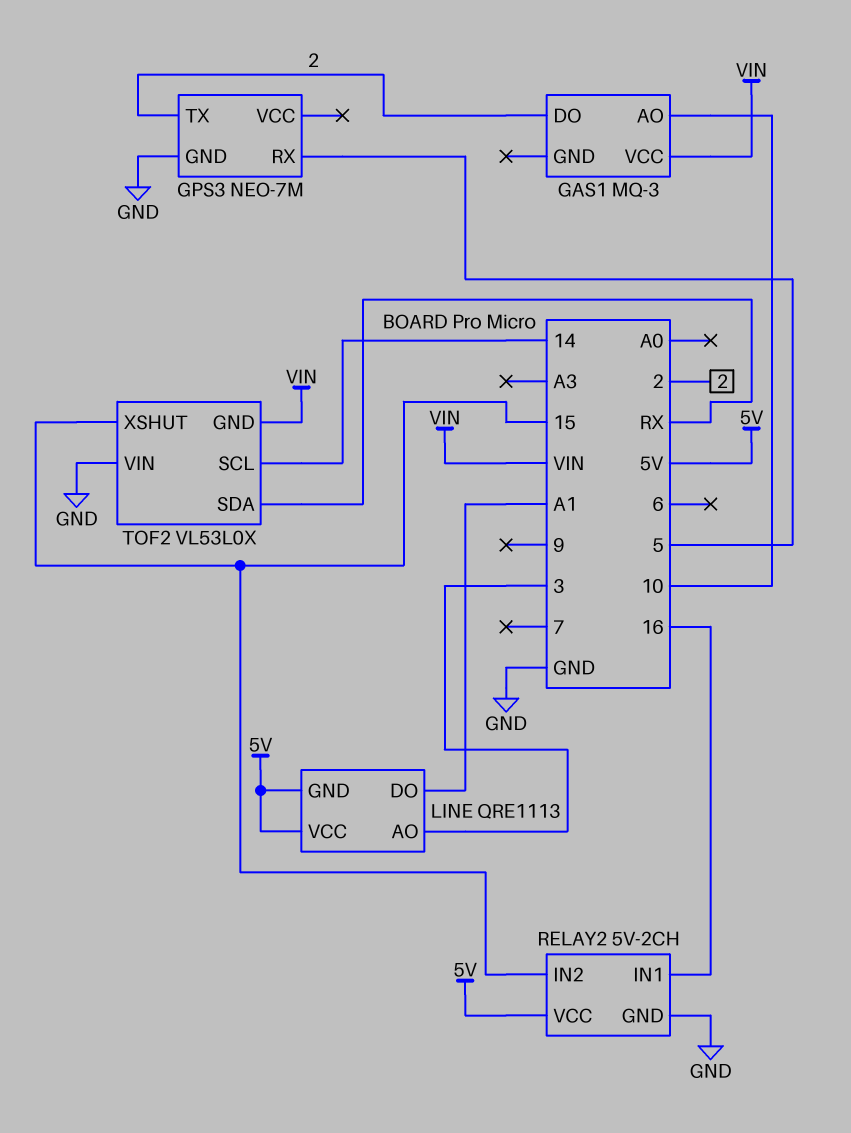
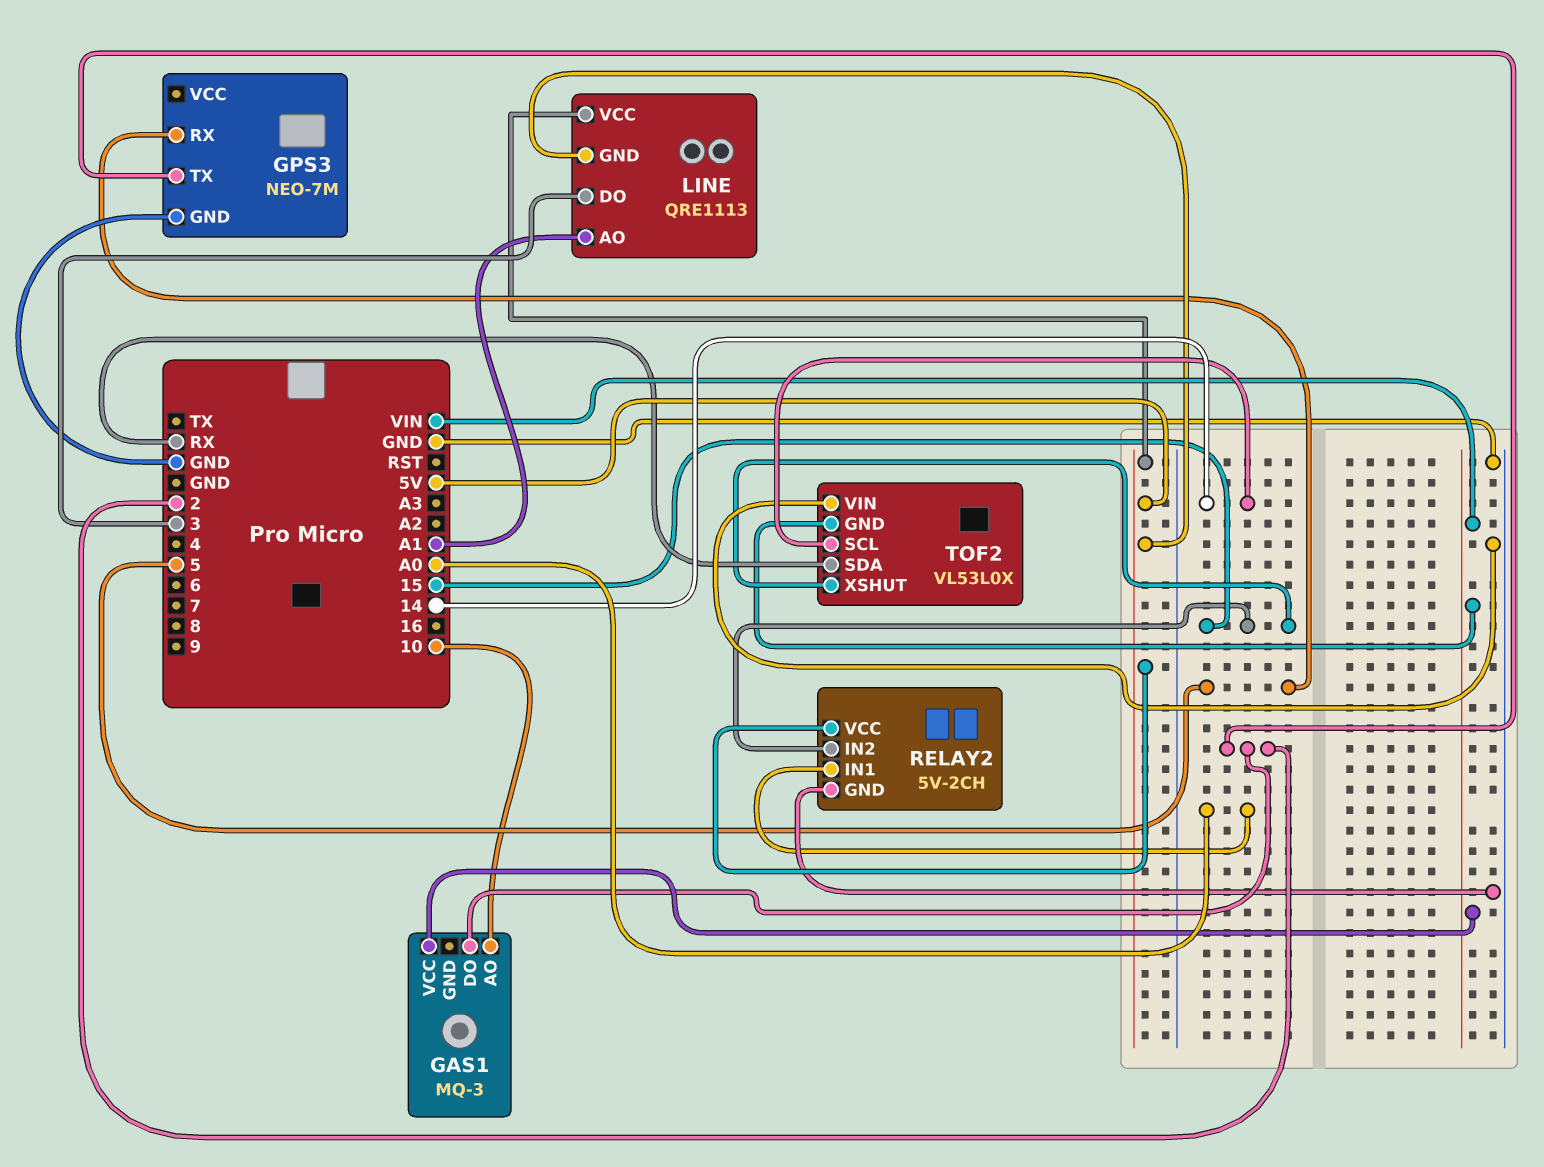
LINE pin AO: 3 -> A1
LINE pin DO: A1 -> 3
RELAY2 pin IN1: 16 -> A0

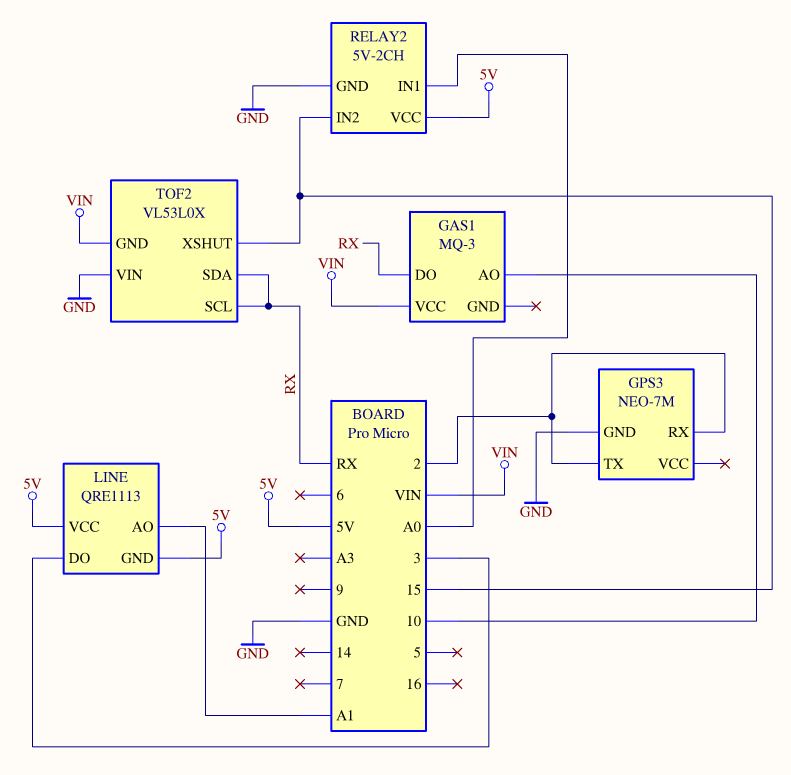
GAS1 pin DO: 2 -> RX
GPS3 pin RX: 5 -> 2
TOF2 pin SCL: 14 -> RX

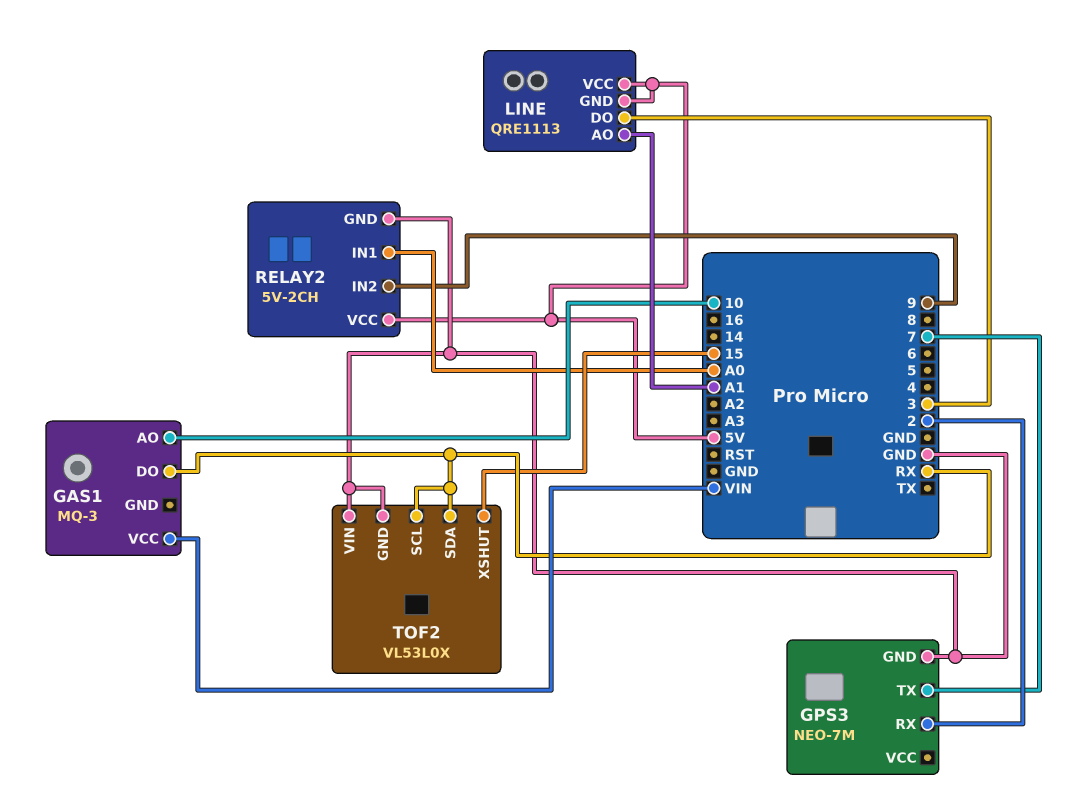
GPS3 pin TX: 2 -> 7
RELAY2 pin IN2: 15 -> 9
TOF2 pin GND: VIN -> GND

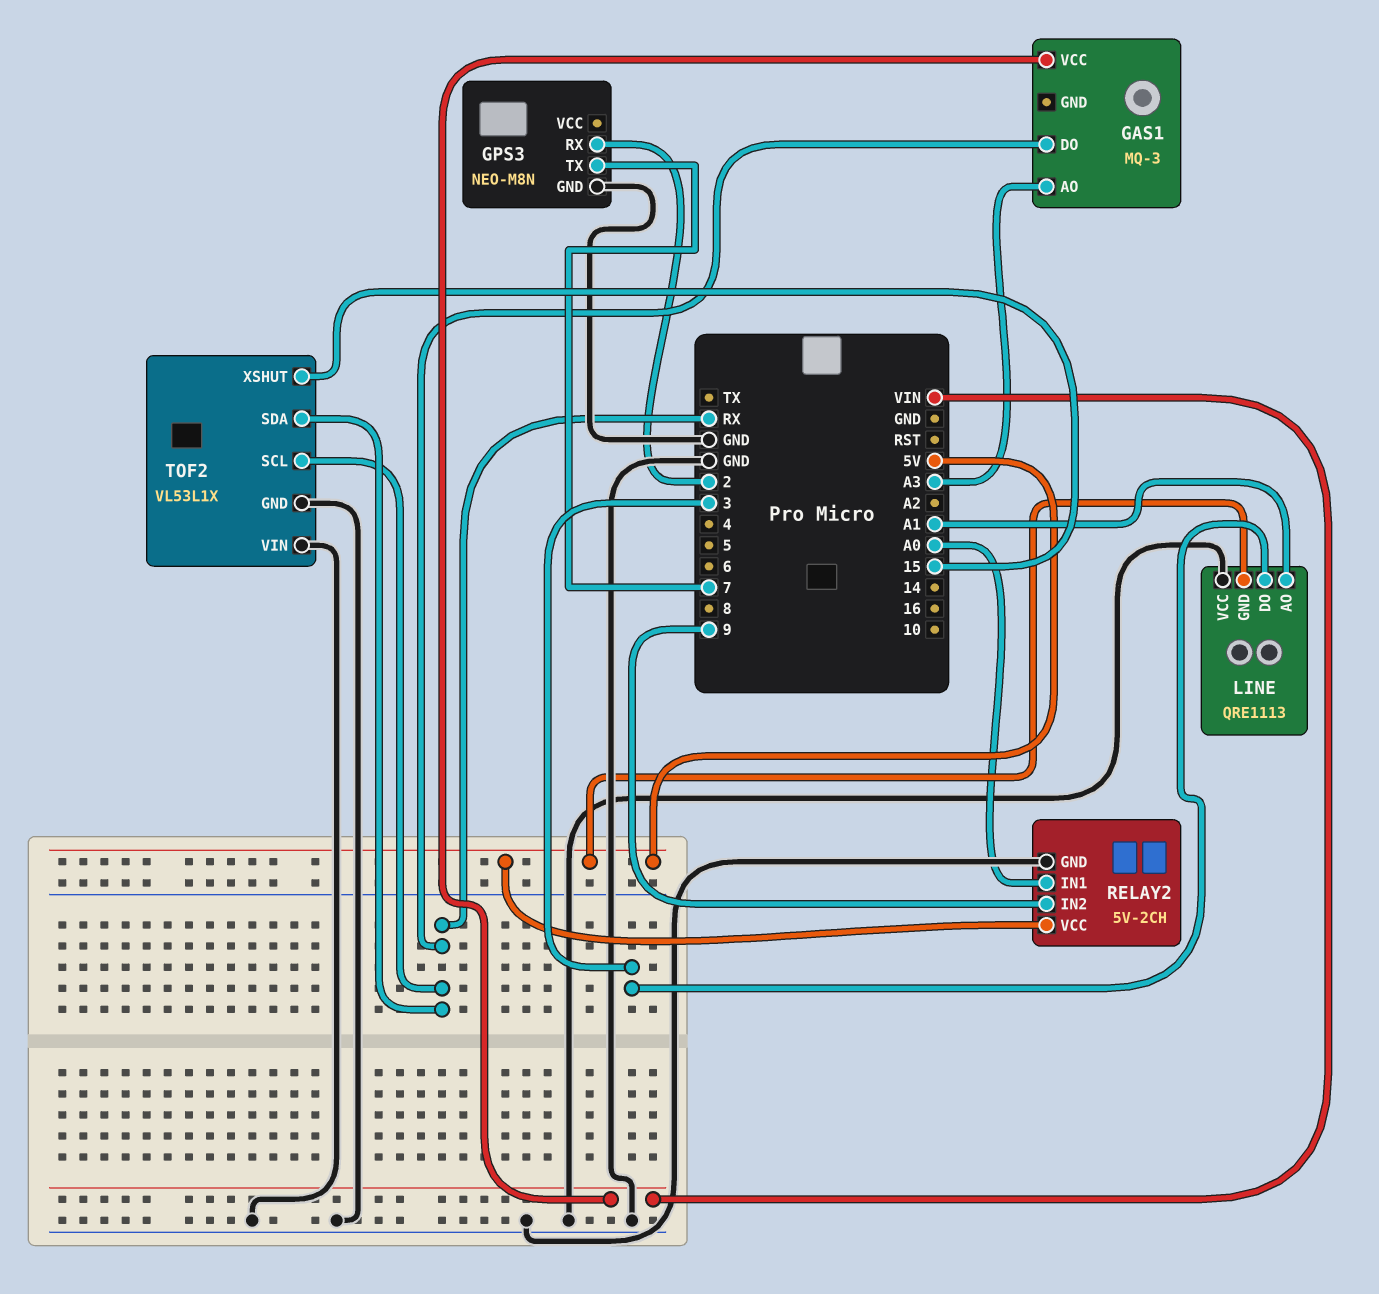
GAS1 pin AO: 10 -> A3
GPS3: NEO-7M -> NEO-M8N
LINE pin VCC: 5V -> GND
TOF2: VL53L0X -> VL53L1X

